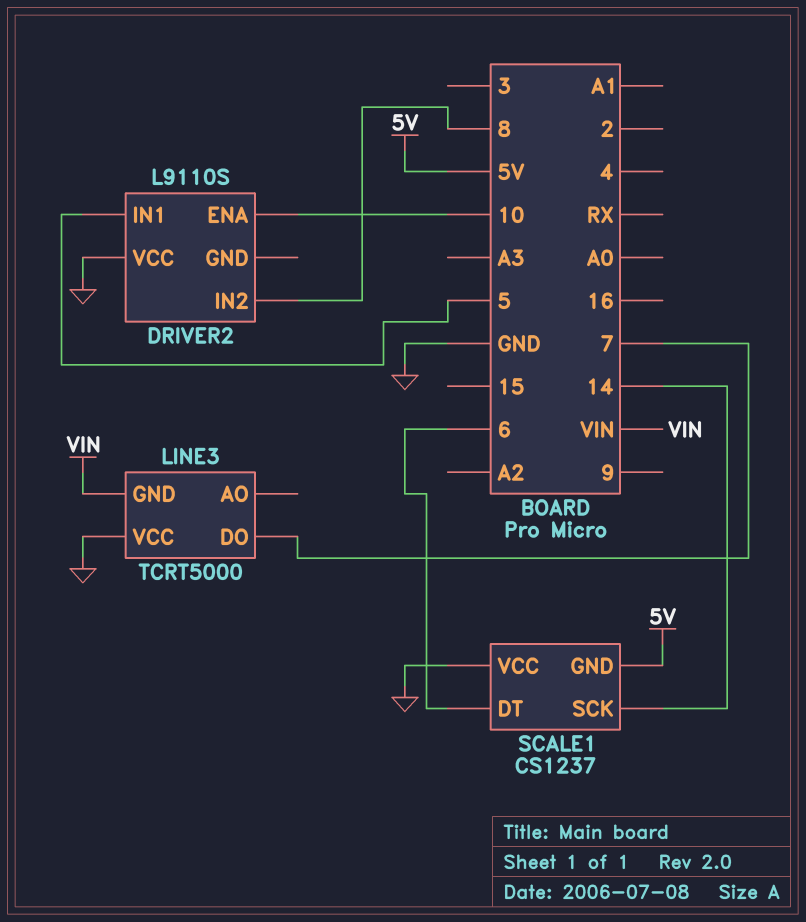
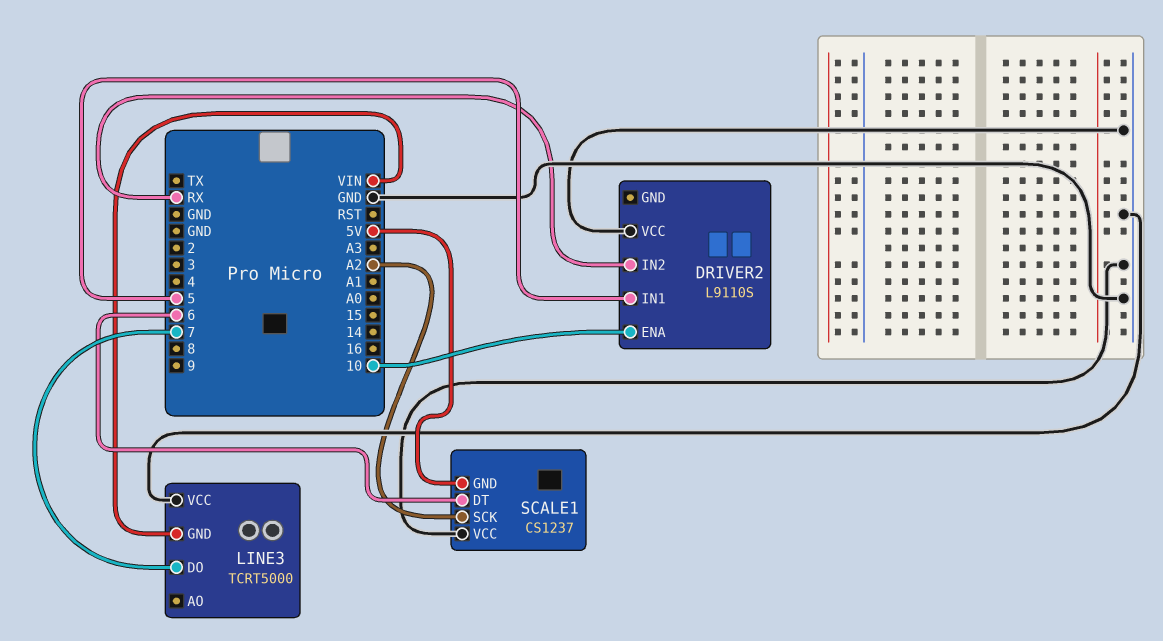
DRIVER2 pin IN2: 8 -> RX
SCALE1 pin SCK: 14 -> A2

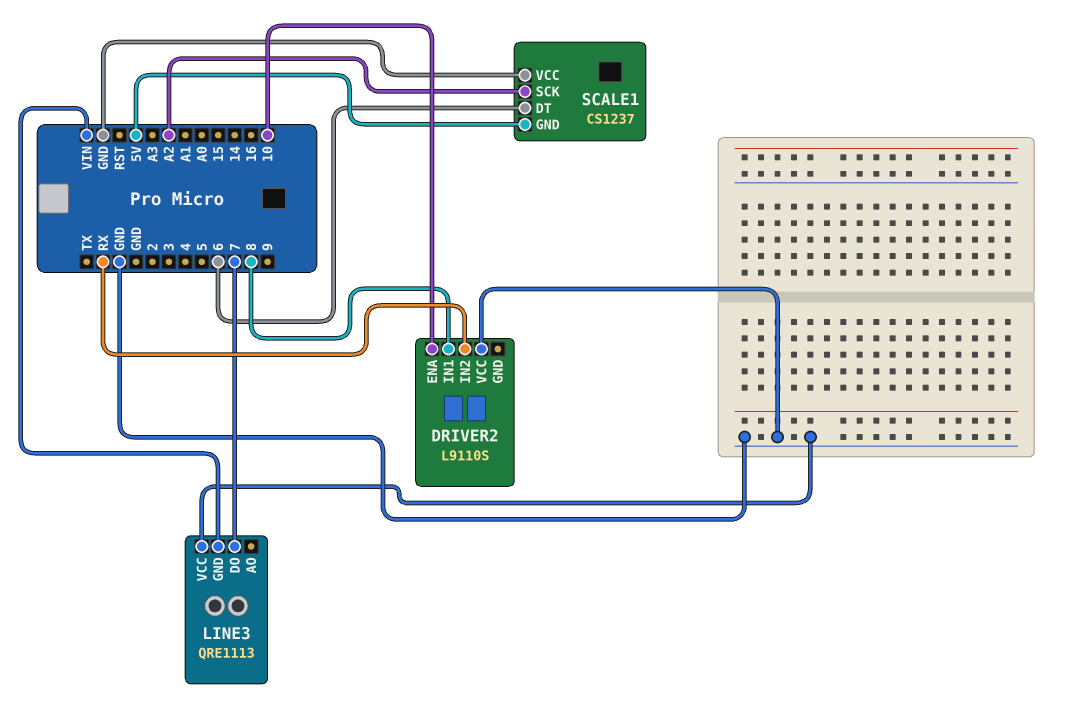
DRIVER2 pin IN1: 5 -> 8
LINE3: TCRT5000 -> QRE1113

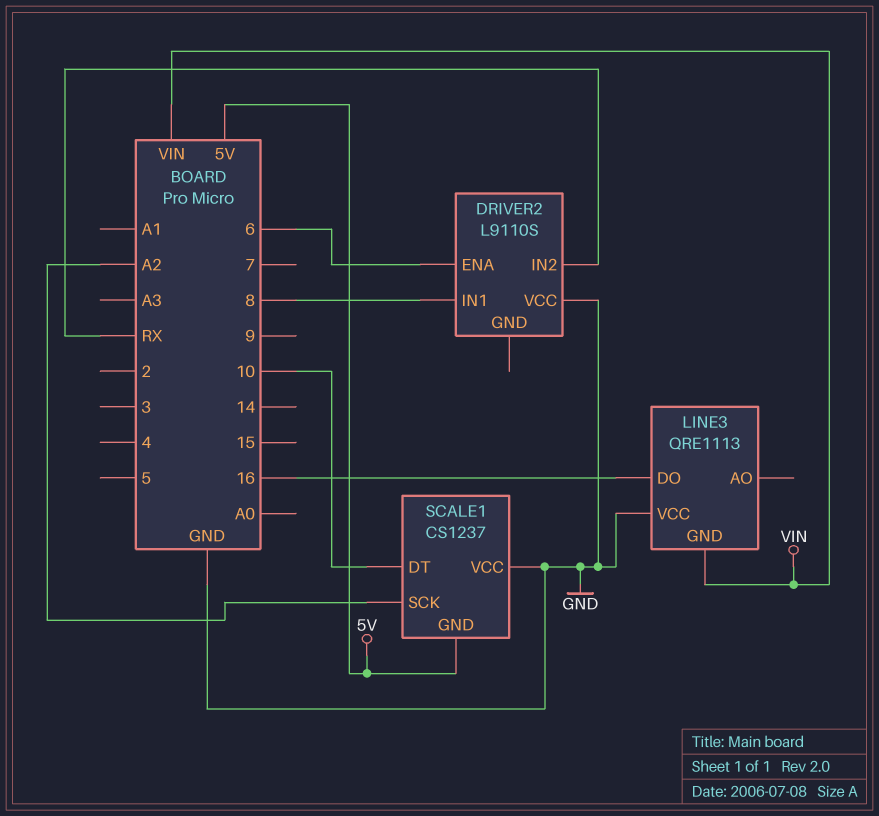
DRIVER2 pin ENA: 10 -> 6
LINE3 pin DO: 7 -> 16
SCALE1 pin DT: 6 -> 10

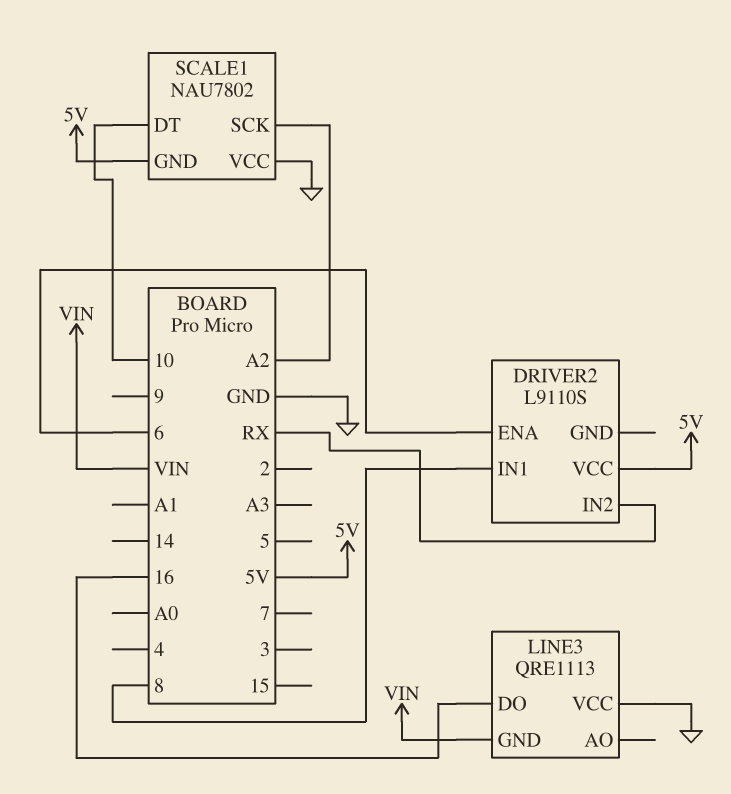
DRIVER2 pin VCC: GND -> 5V
SCALE1: CS1237 -> NAU7802

